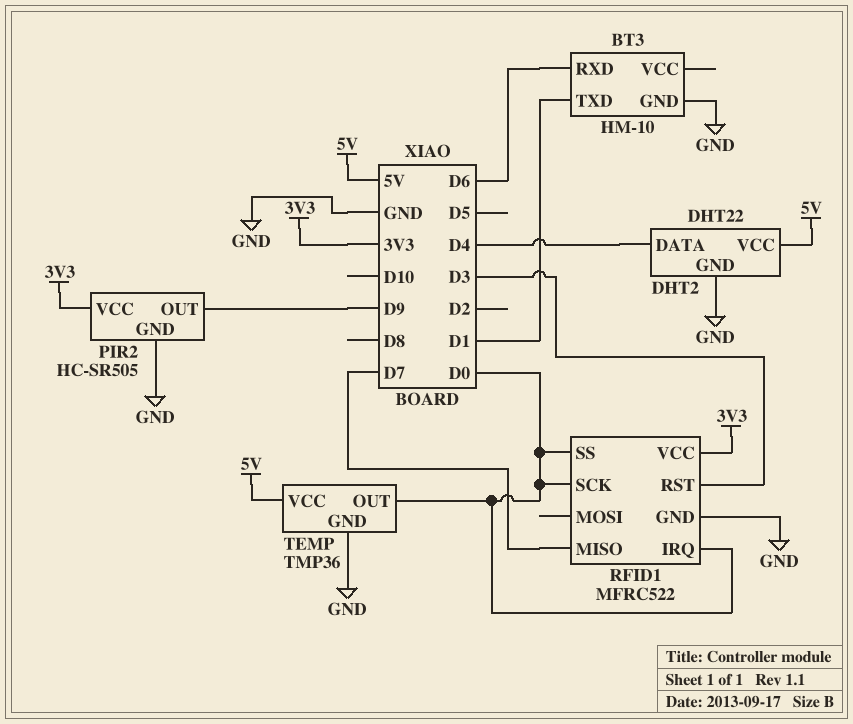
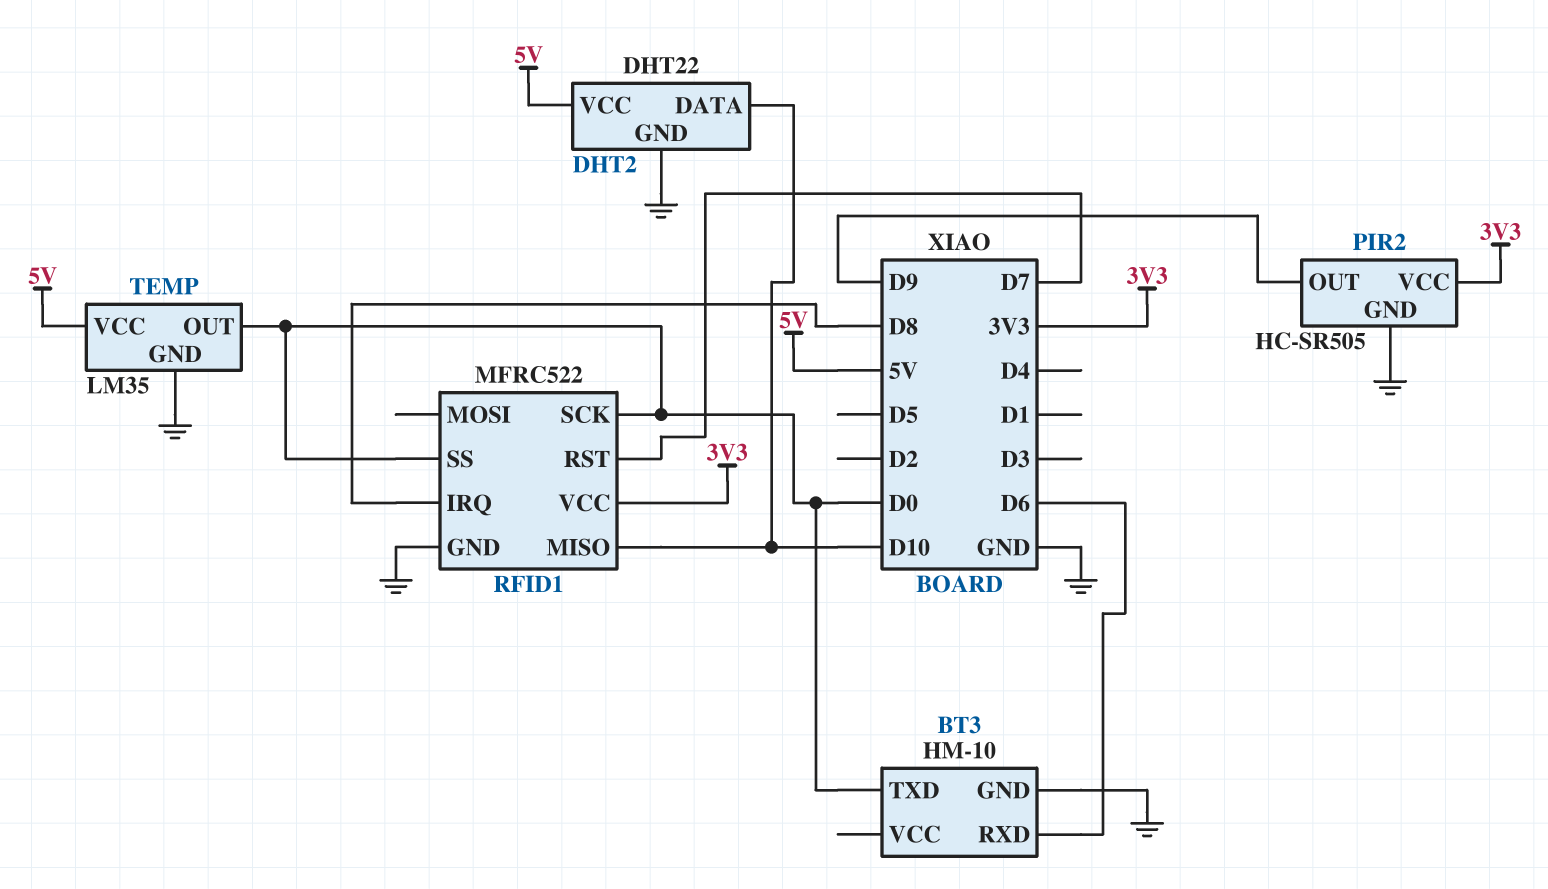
BT3 pin TXD: D1 -> D0
DHT2 pin DATA: D4 -> D10
RFID1 pin IRQ: D0 -> D8
RFID1 pin MISO: D7 -> D10
RFID1 pin RST: D3 -> D7
TEMP: TMP36 -> LM35

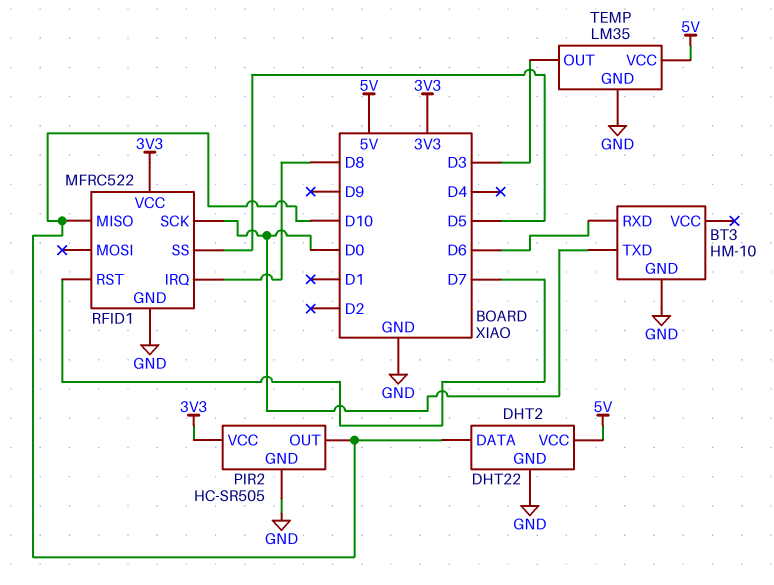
PIR2 pin OUT: D9 -> D10
RFID1 pin SS: D0 -> D5
TEMP pin OUT: D0 -> D3

